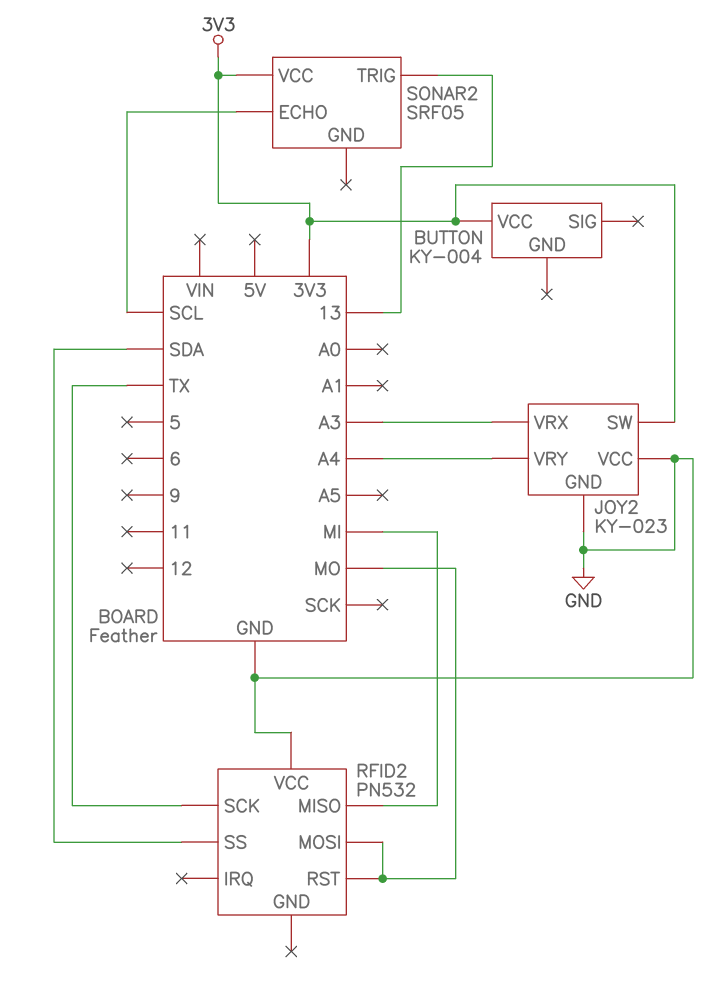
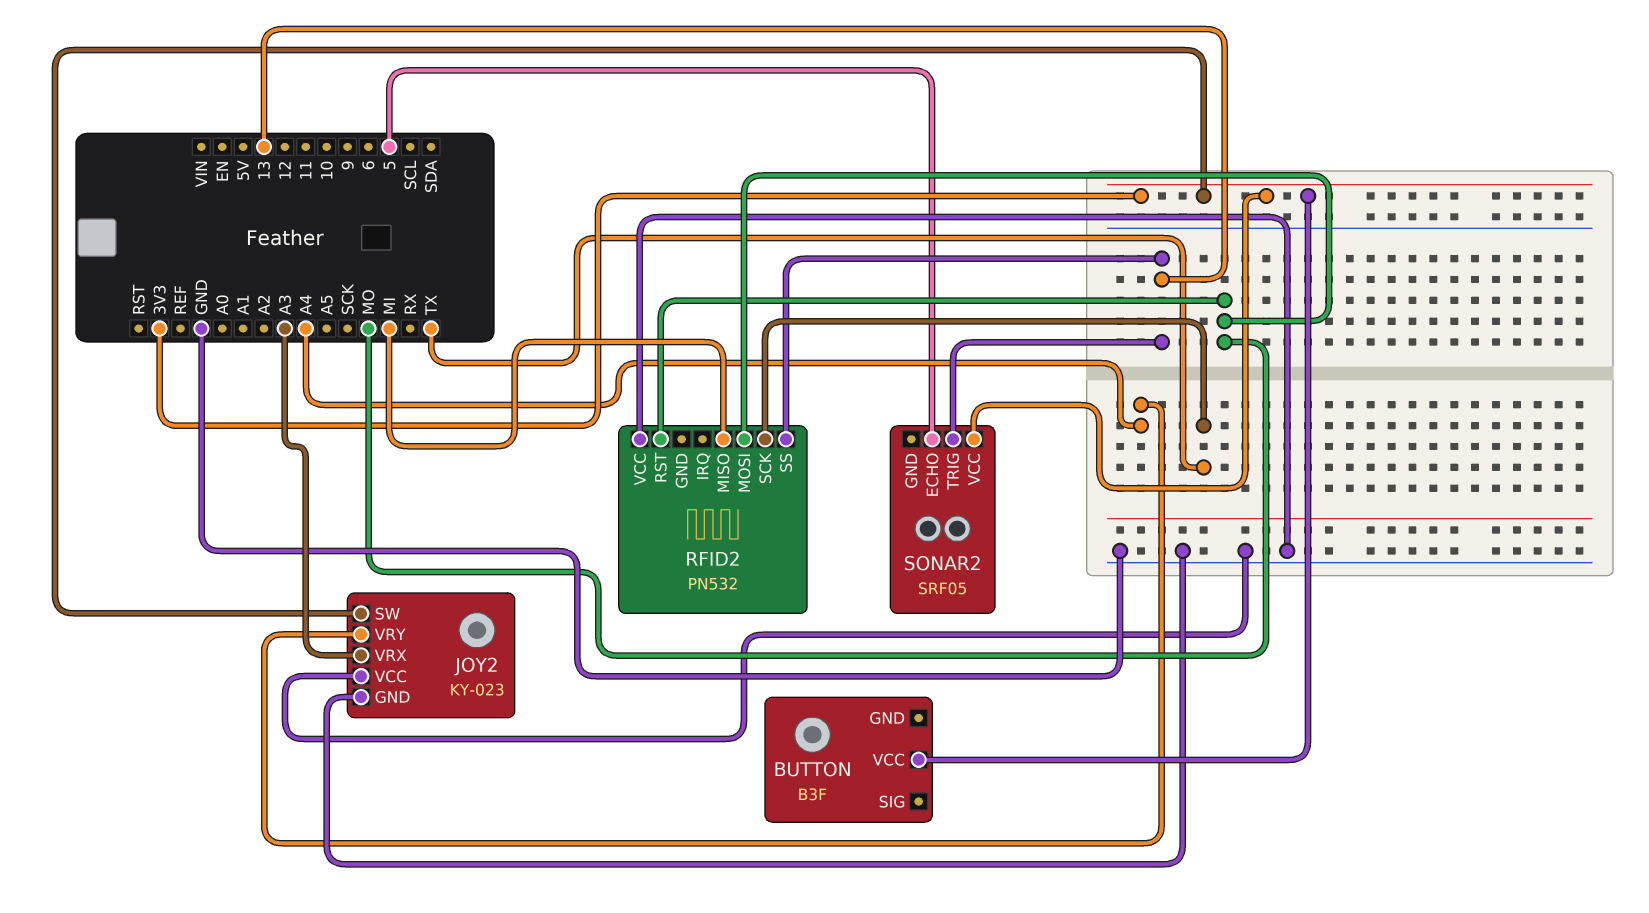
BUTTON: KY-004 -> B3F
RFID2 pin SS: SDA -> 13
SONAR2 pin ECHO: SCL -> 5

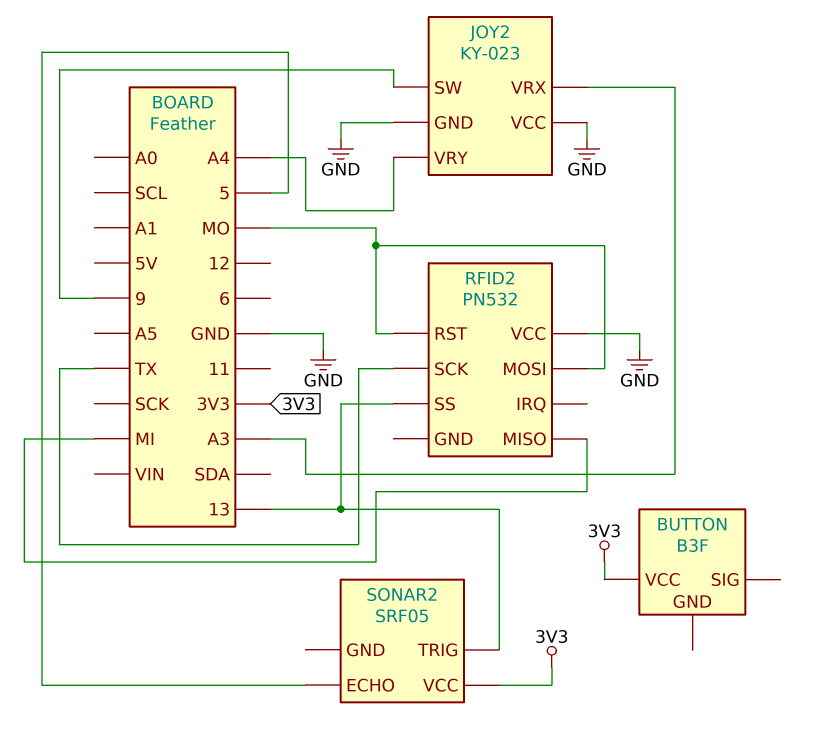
JOY2 pin SW: 3V3 -> 9

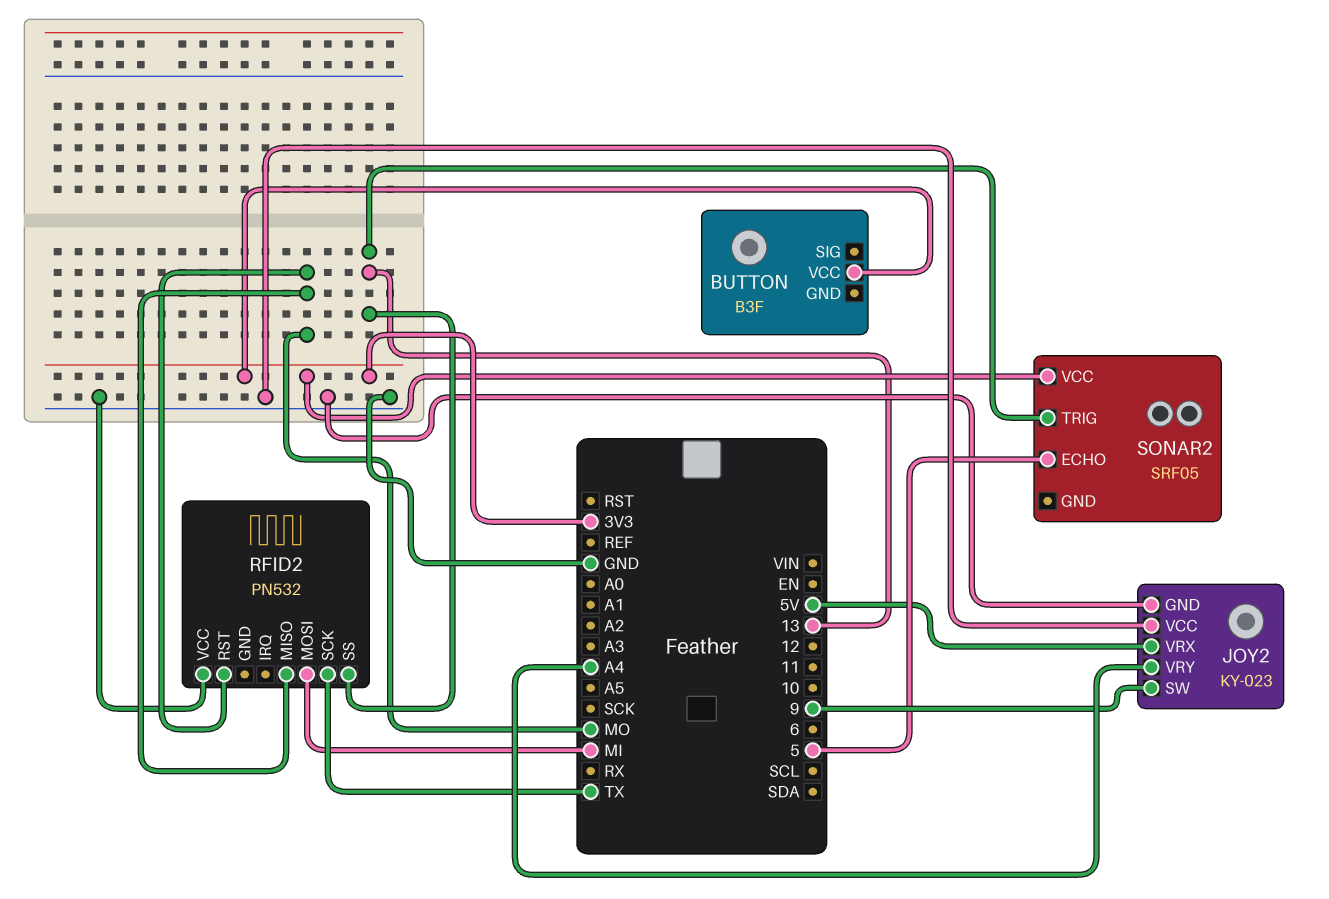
JOY2 pin VRX: A3 -> 5V
RFID2 pin MISO: MI -> MO
RFID2 pin MOSI: MO -> MI

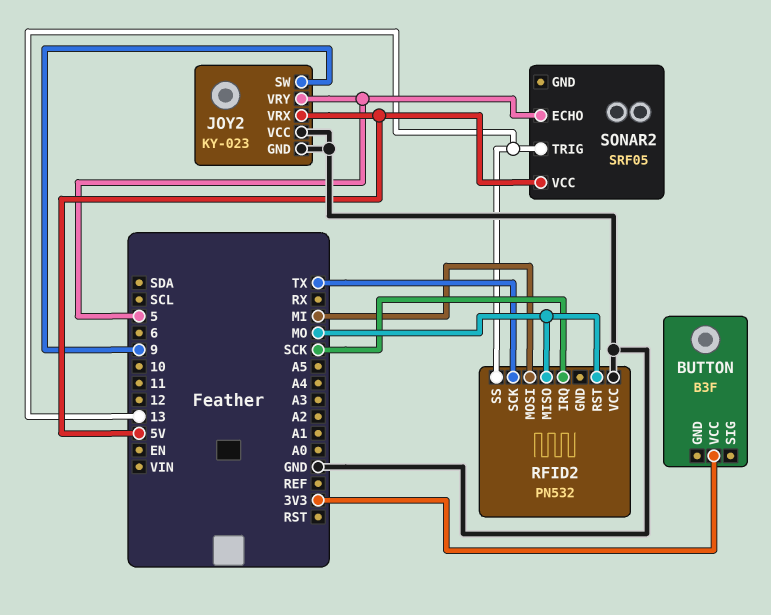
JOY2 pin VRY: A4 -> 5
RFID2 pin IRQ: none -> SCK
SONAR2 pin VCC: 3V3 -> 5V

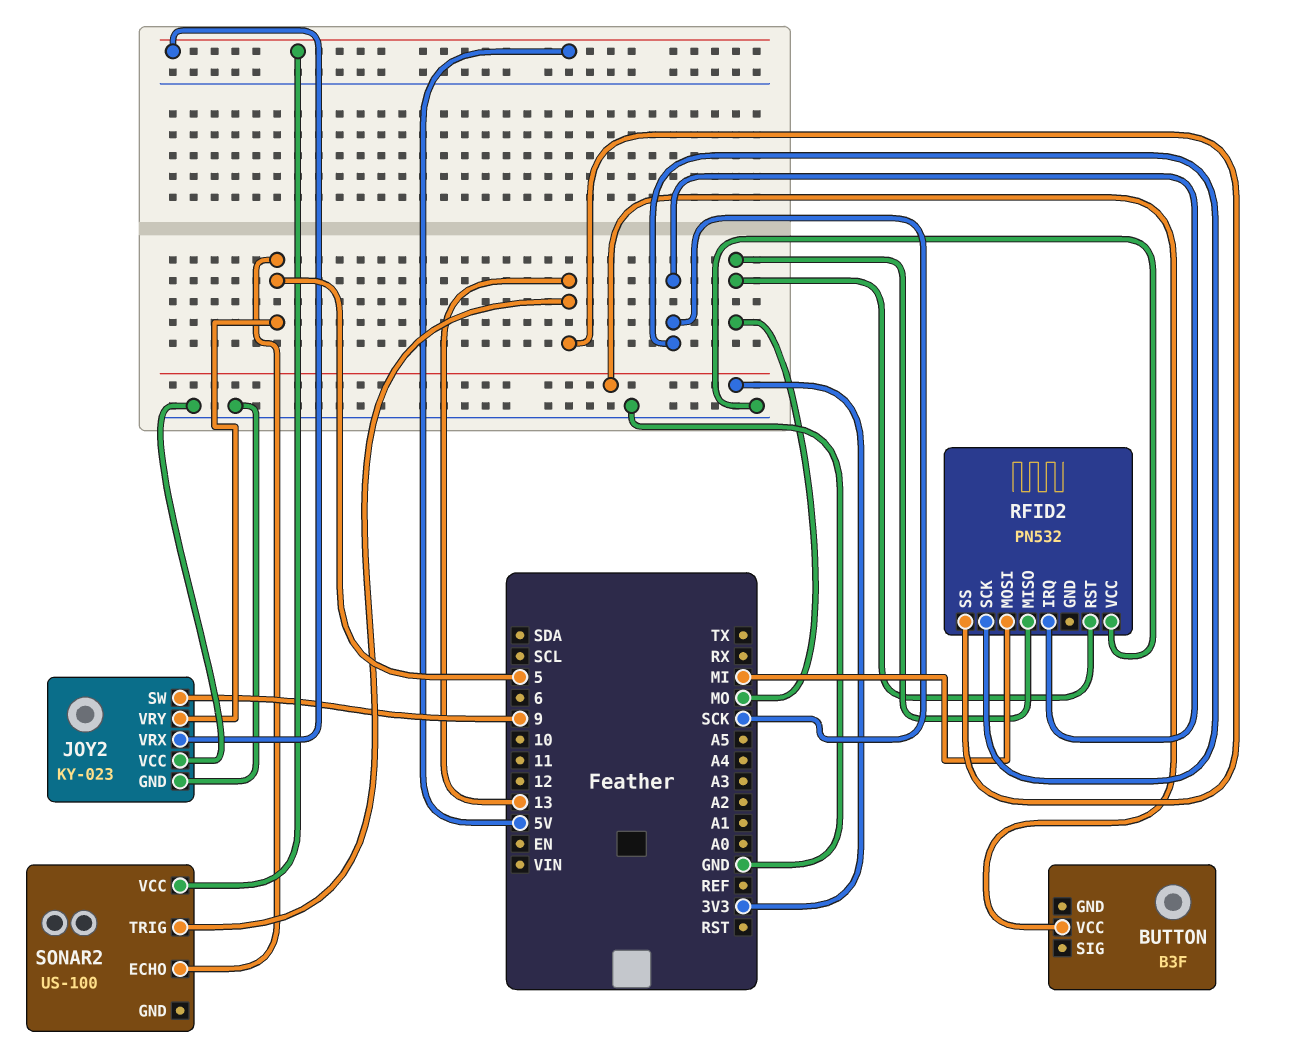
RFID2 pin SCK: TX -> SCK
SONAR2: SRF05 -> US-100

